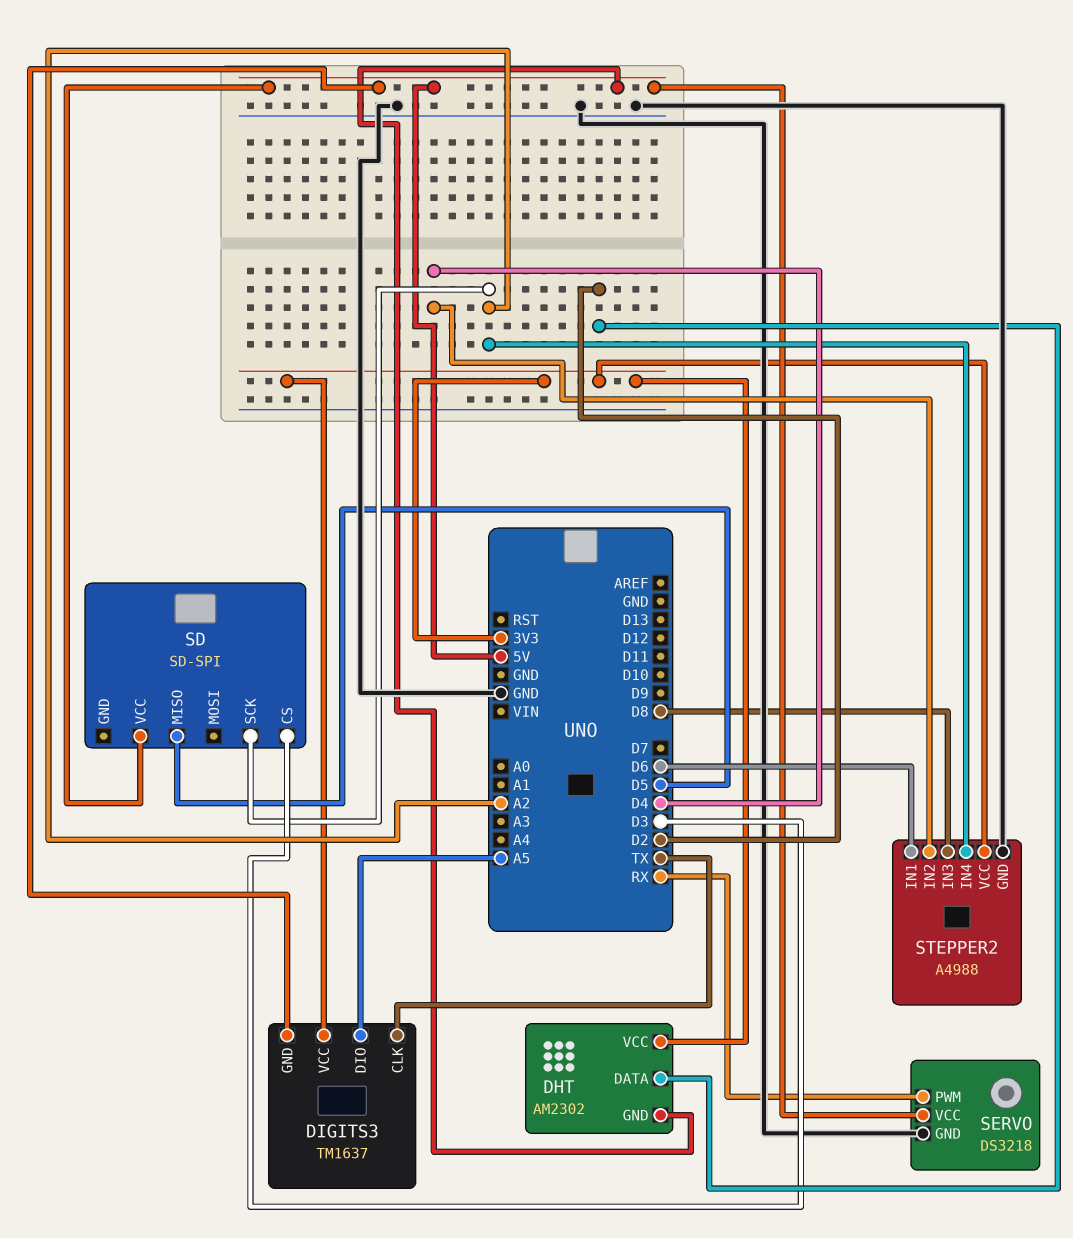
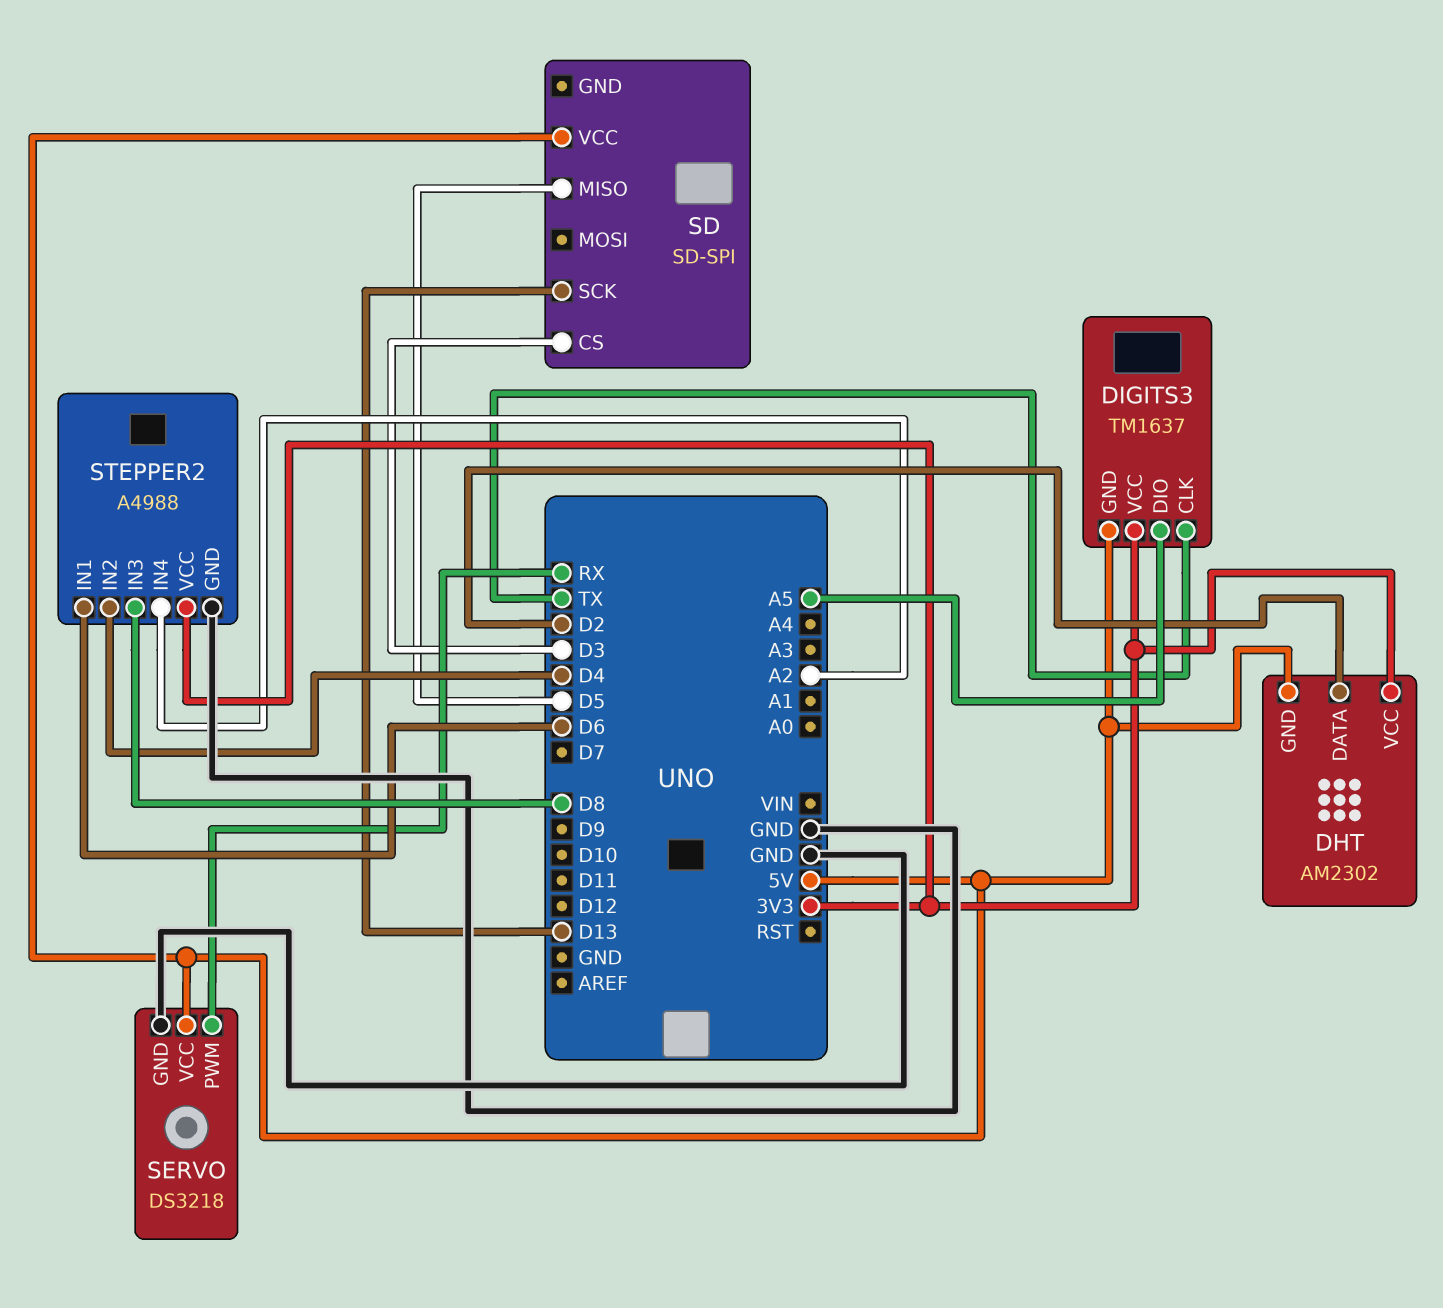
SD pin SCK: A2 -> D13

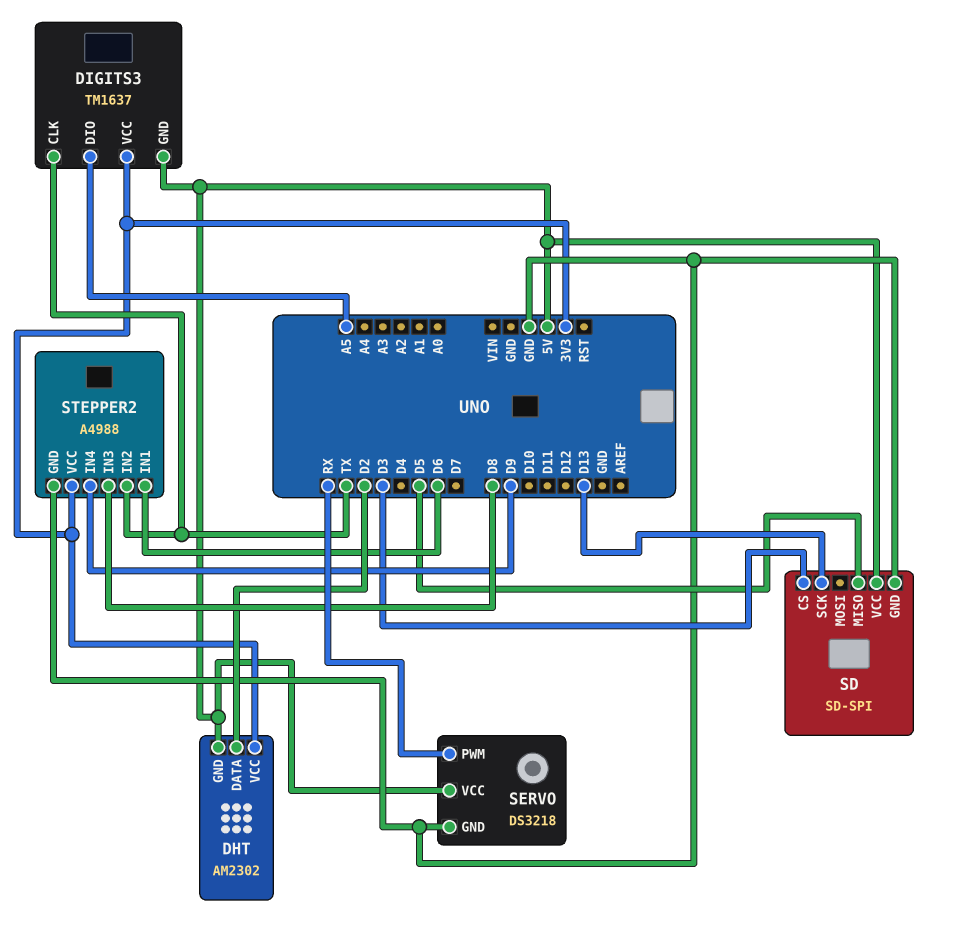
SD pin GND: none -> GND
STEPPER2 pin IN2: D4 -> TX
STEPPER2 pin IN4: A2 -> D9

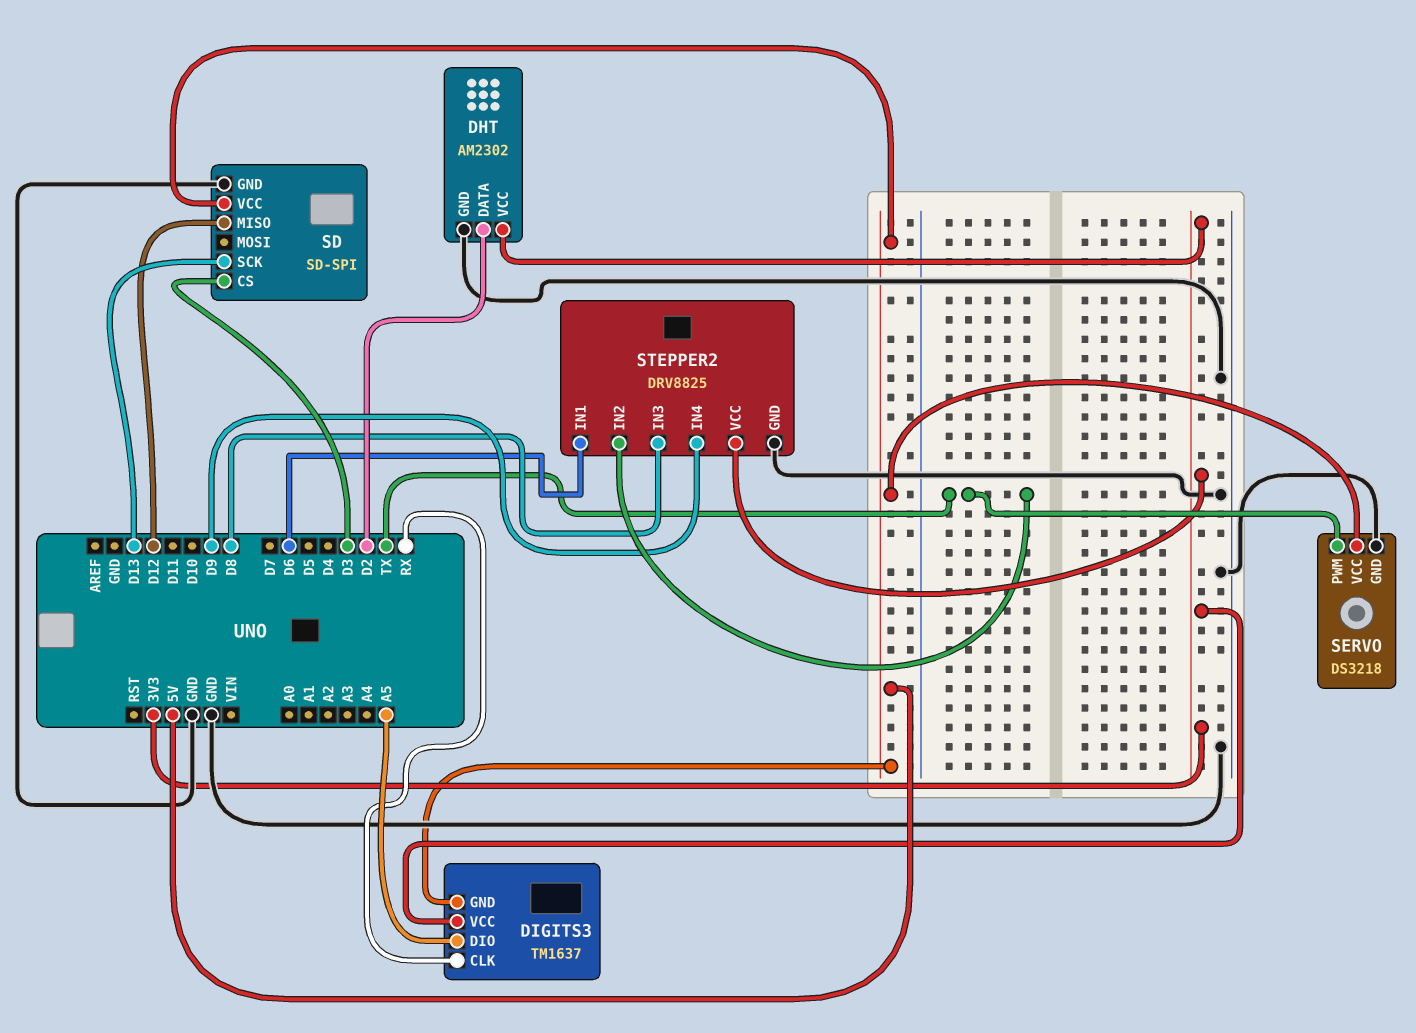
DHT pin GND: 5V -> GND
DIGITS3 pin CLK: TX -> RX
SD pin MISO: D5 -> D12
SERVO pin PWM: RX -> TX
STEPPER2: A4988 -> DRV8825

